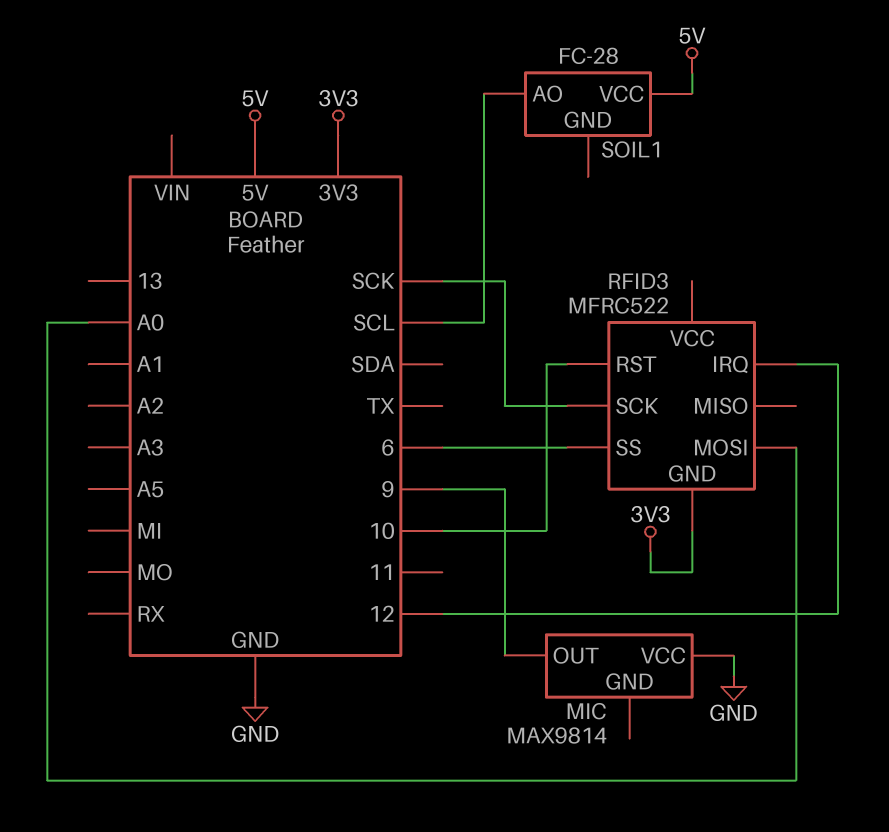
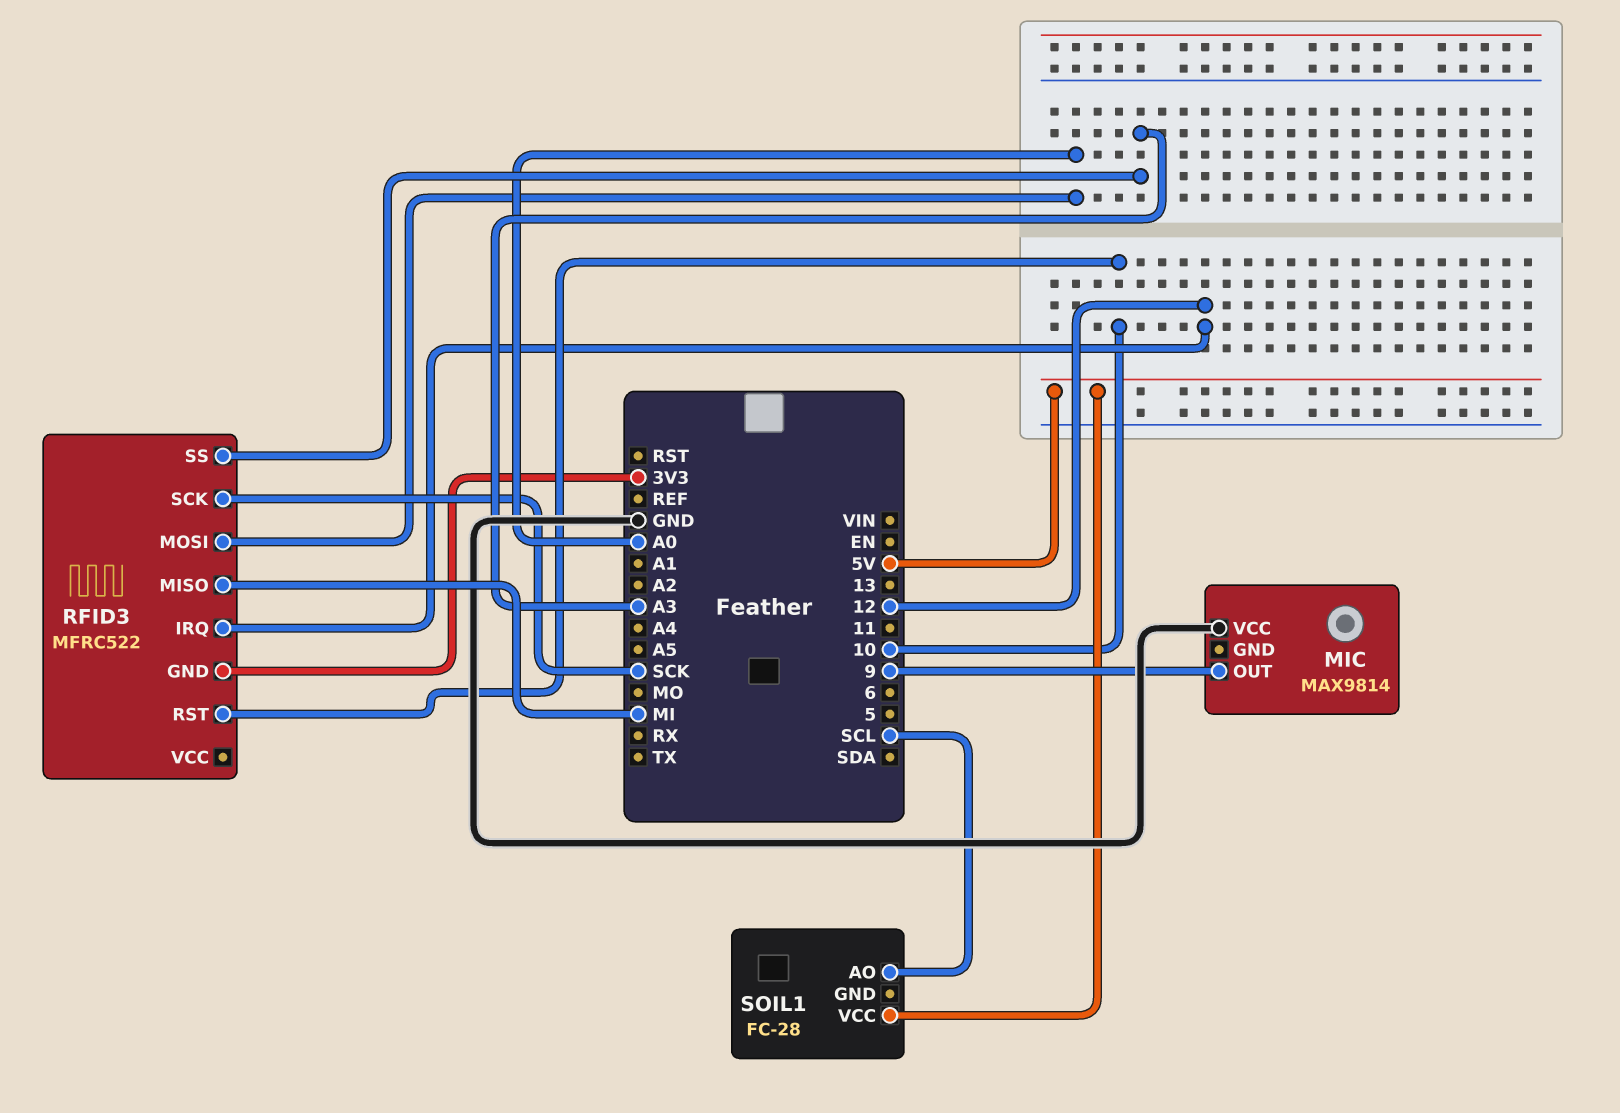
RFID3 pin MISO: none -> MI
RFID3 pin SS: 6 -> A3

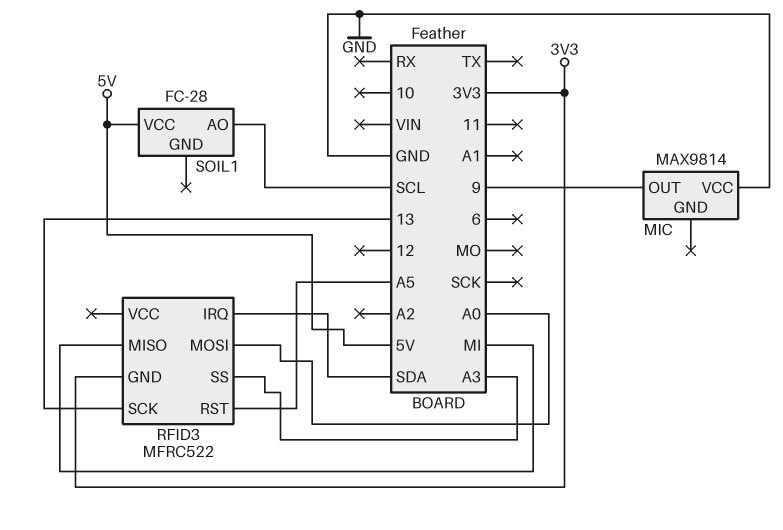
RFID3 pin IRQ: 12 -> SDA
RFID3 pin RST: 10 -> A5
RFID3 pin SCK: SCK -> 13

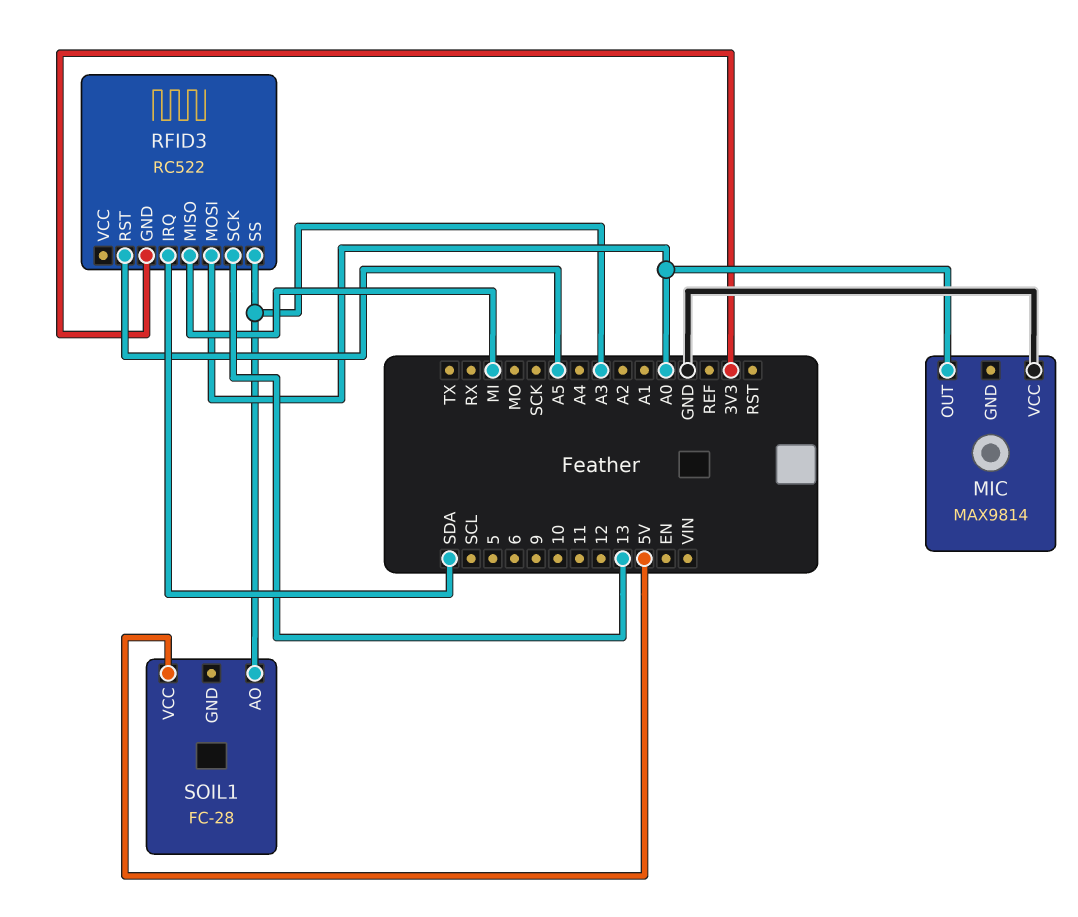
MIC pin OUT: 9 -> A0
RFID3: MFRC522 -> RC522
SOIL1 pin AO: SCL -> A3

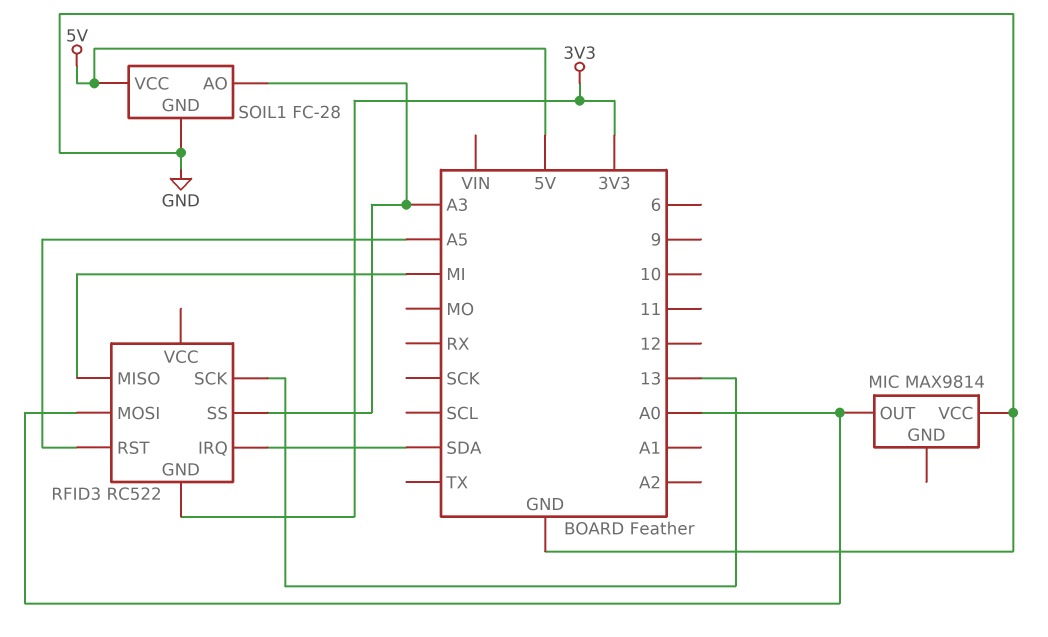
SOIL1 pin GND: none -> GND

